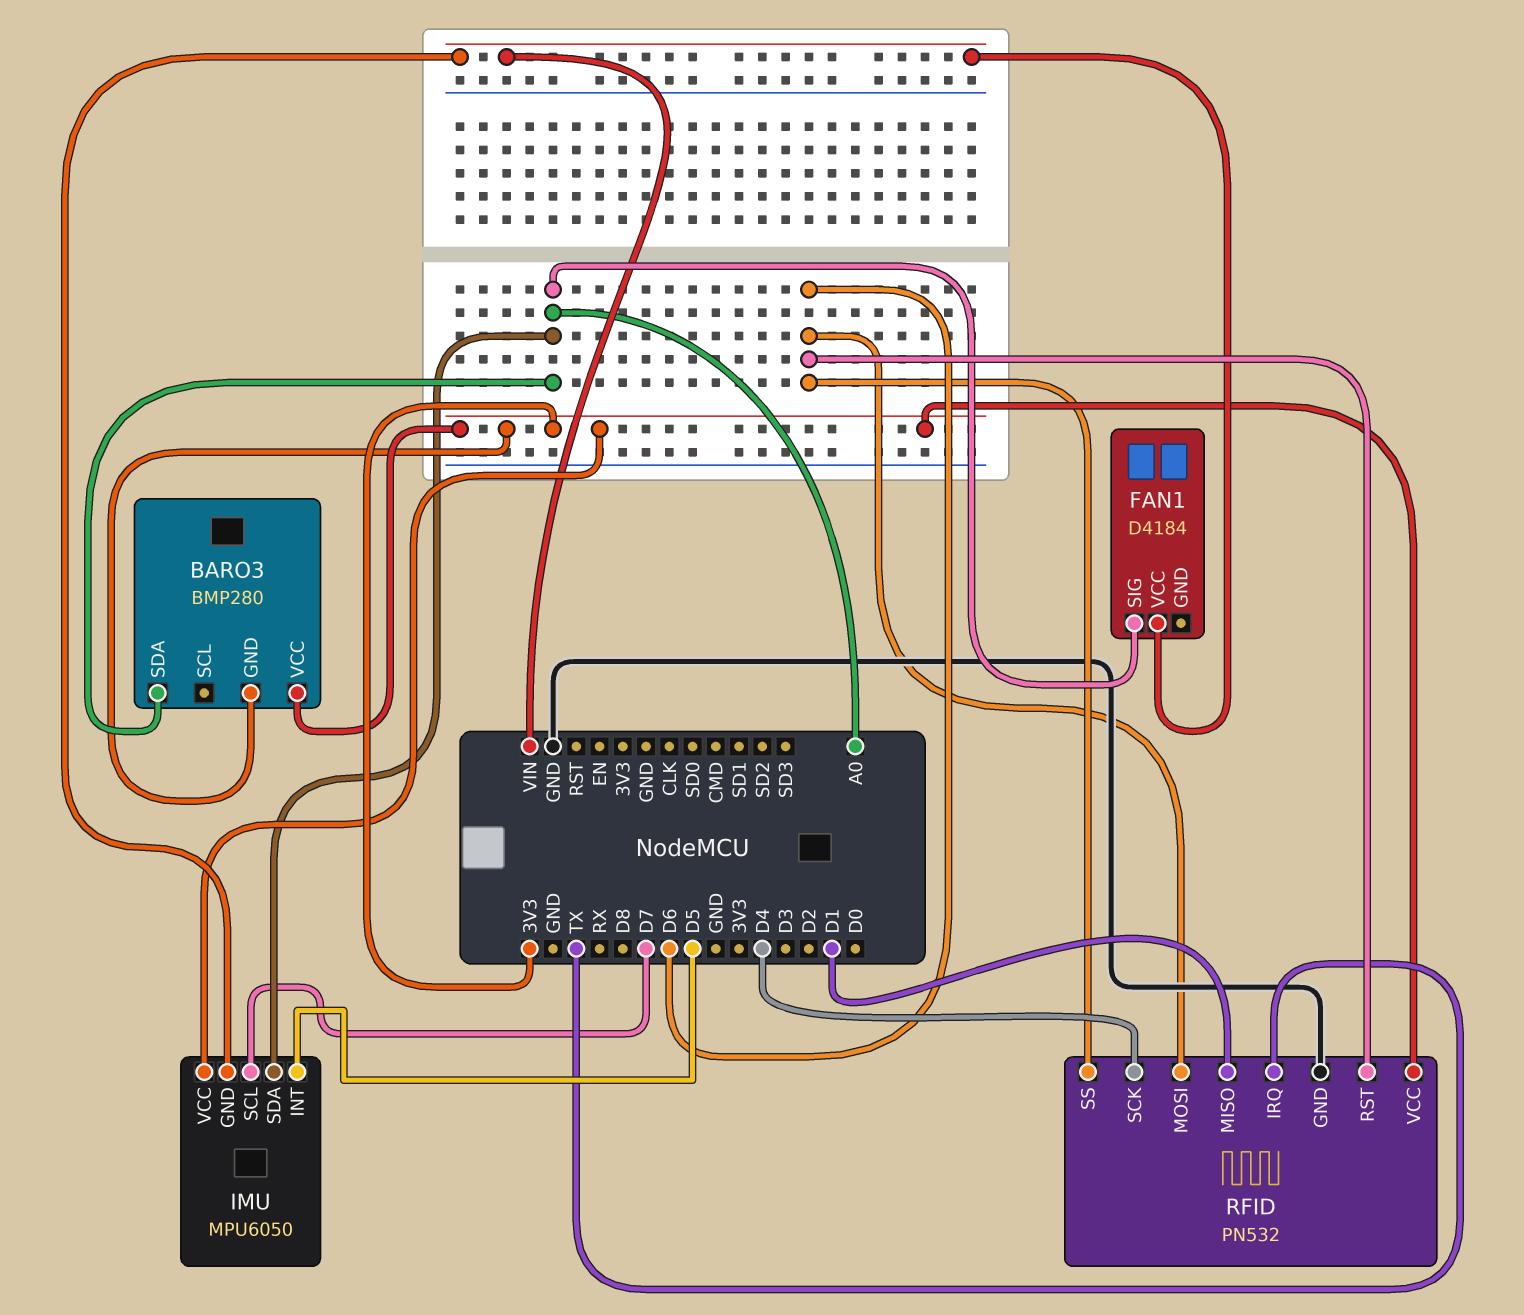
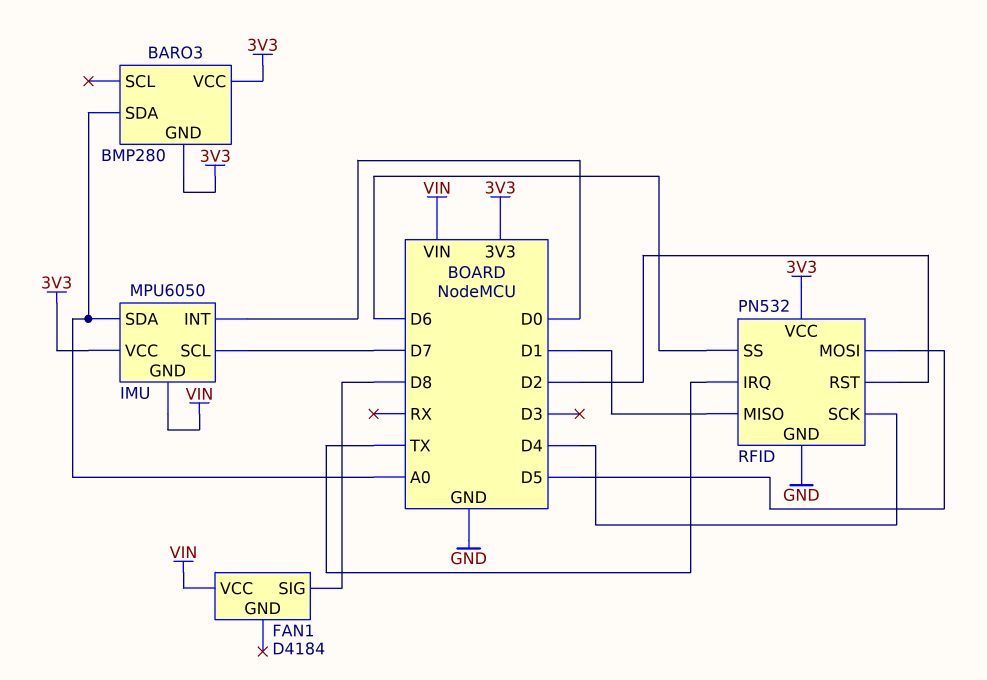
FAN1 pin SIG: A0 -> D8
IMU pin INT: D5 -> D0
RFID pin MOSI: D6 -> D5
RFID pin RST: D6 -> D2

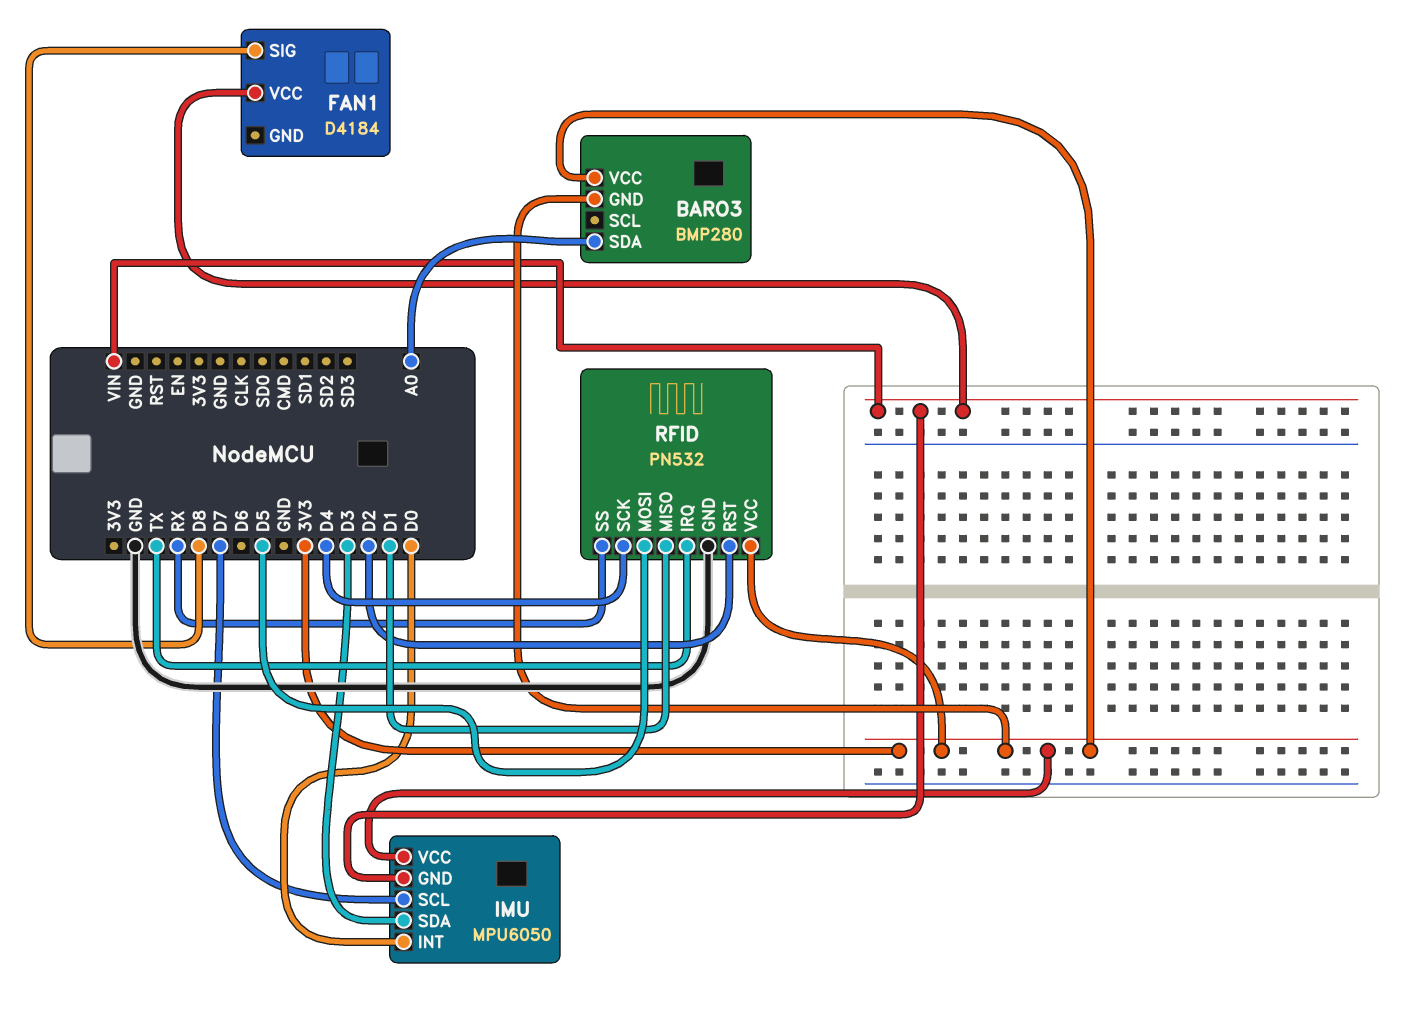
IMU pin SDA: A0 -> D3
RFID pin SS: D6 -> RX

